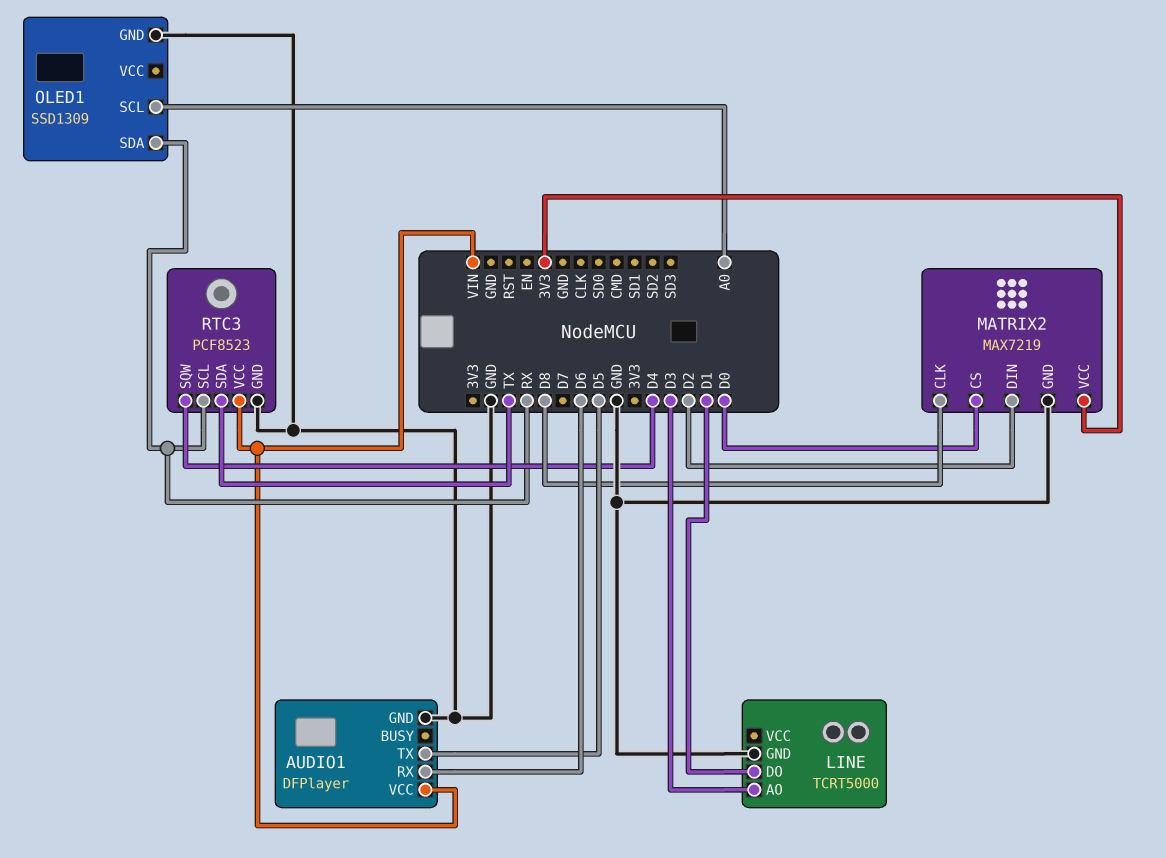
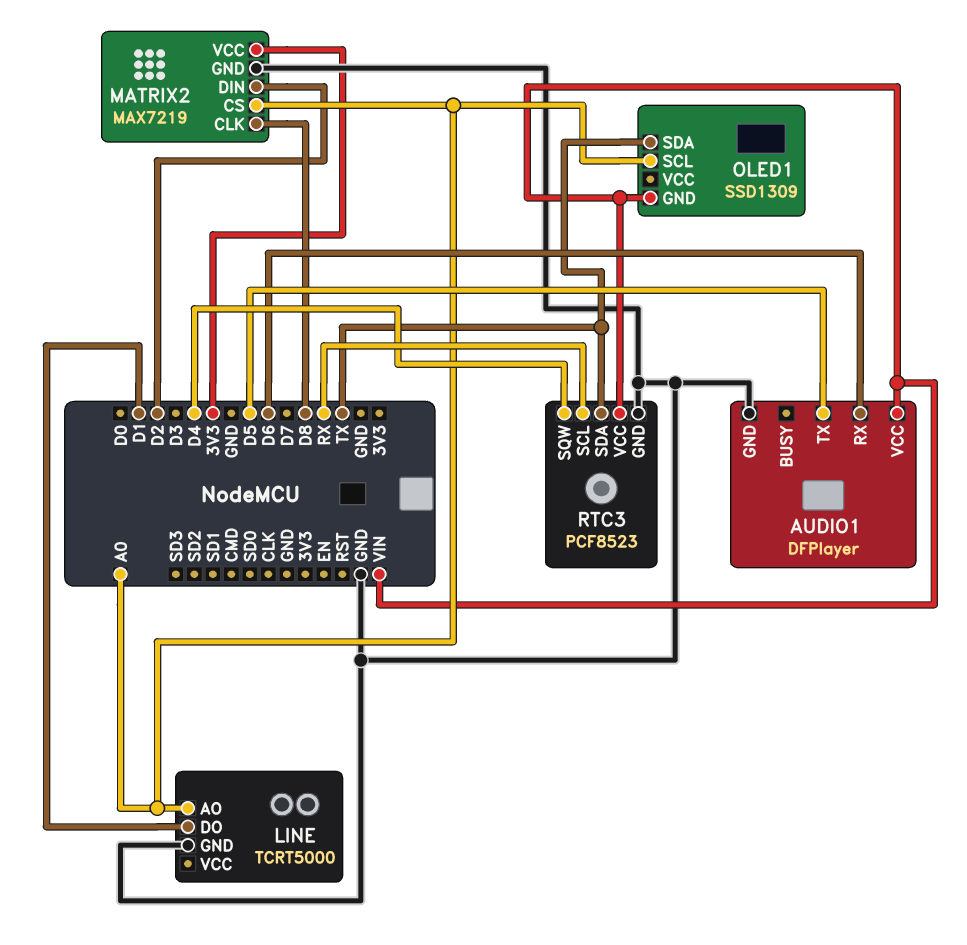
LINE pin AO: D3 -> A0
MATRIX2 pin CS: D0 -> A0
OLED1 pin GND: GND -> VIN
OLED1 pin SDA: RX -> TX

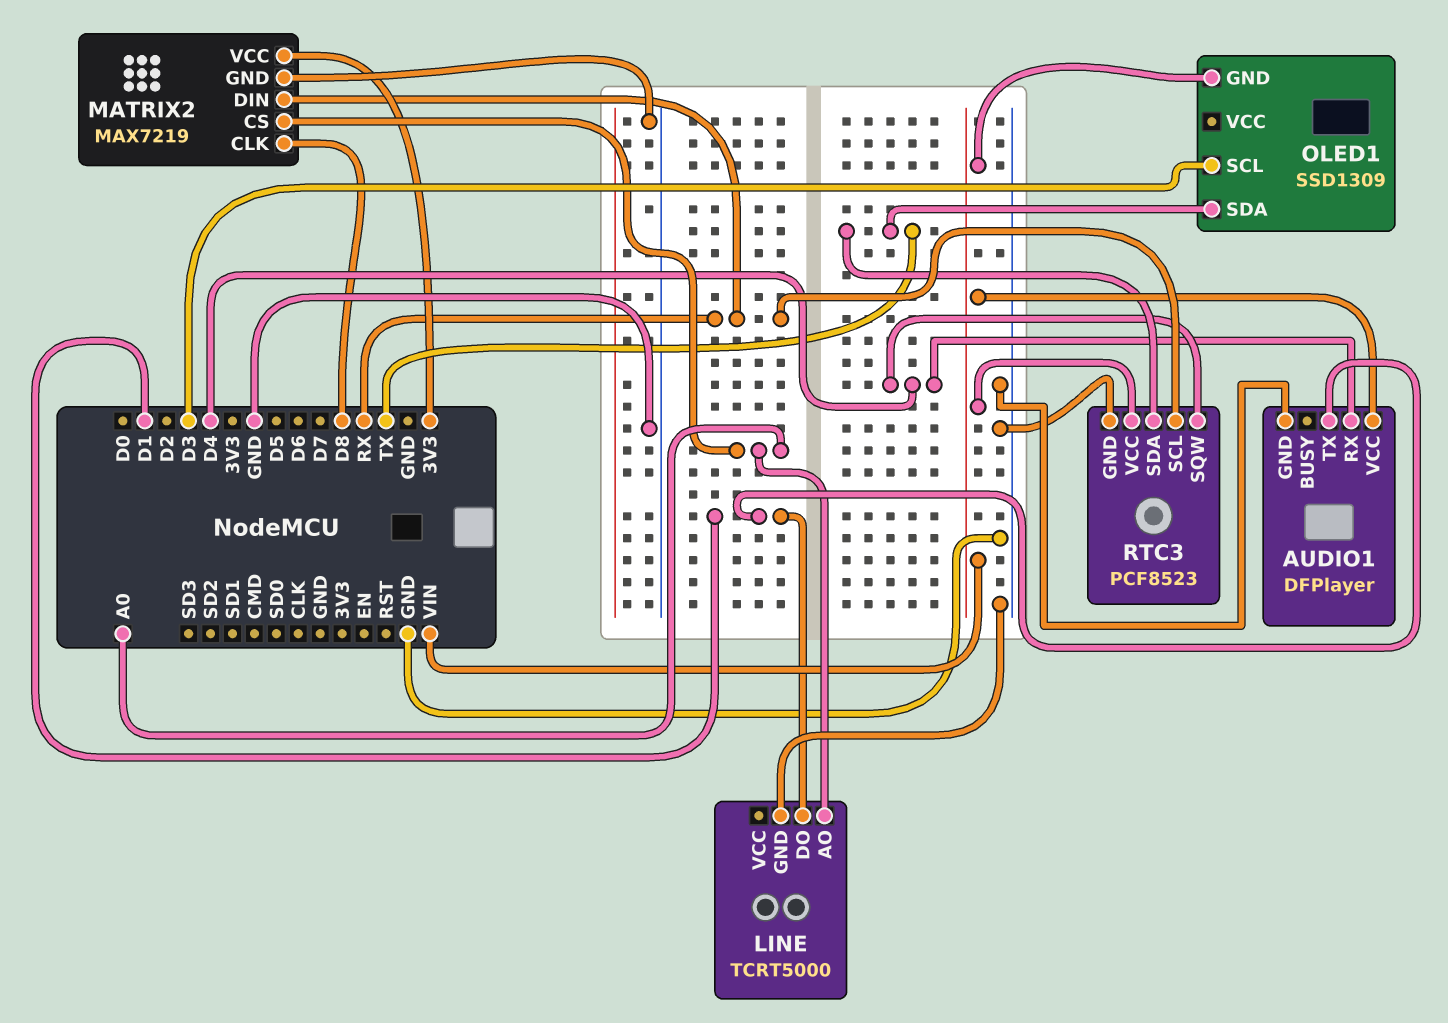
AUDIO1 pin RX: D6 -> D4
AUDIO1 pin TX: D5 -> D1
MATRIX2 pin DIN: D2 -> RX
OLED1 pin SCL: A0 -> D3

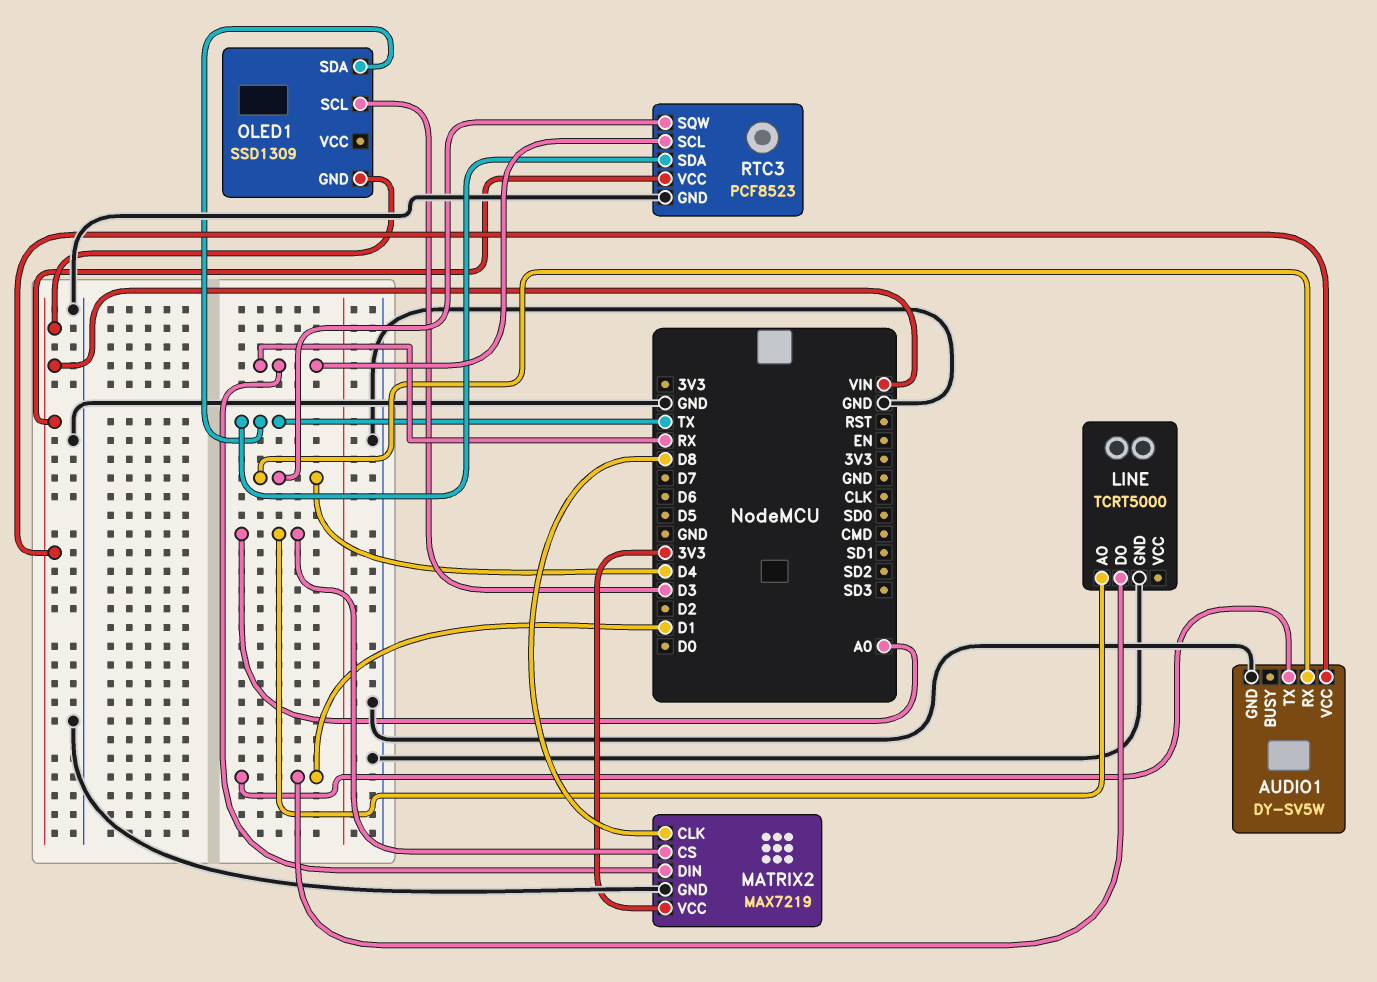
AUDIO1: DFPlayer -> DY-SV5W

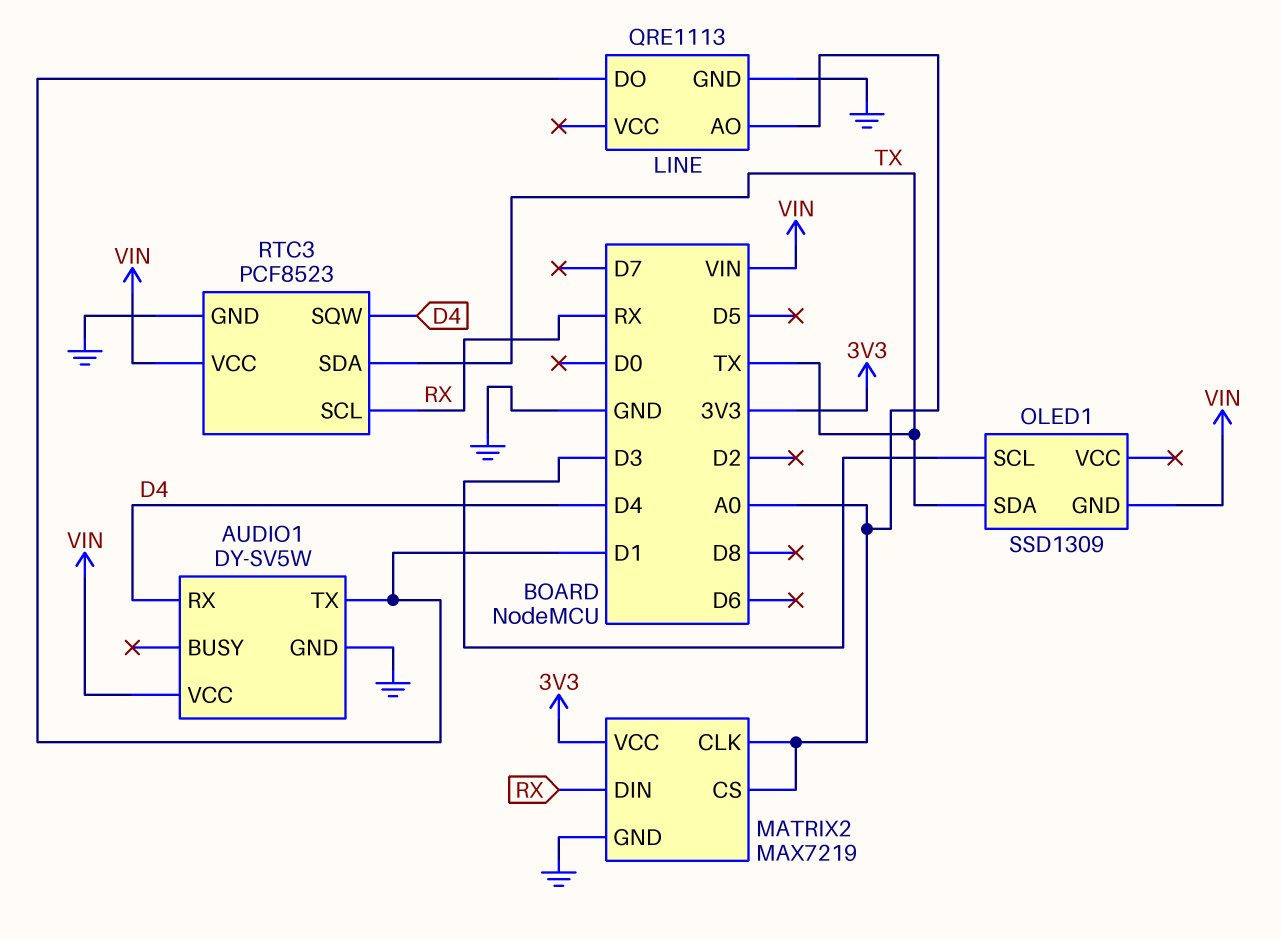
LINE: TCRT5000 -> QRE1113
MATRIX2 pin CLK: D8 -> A0

